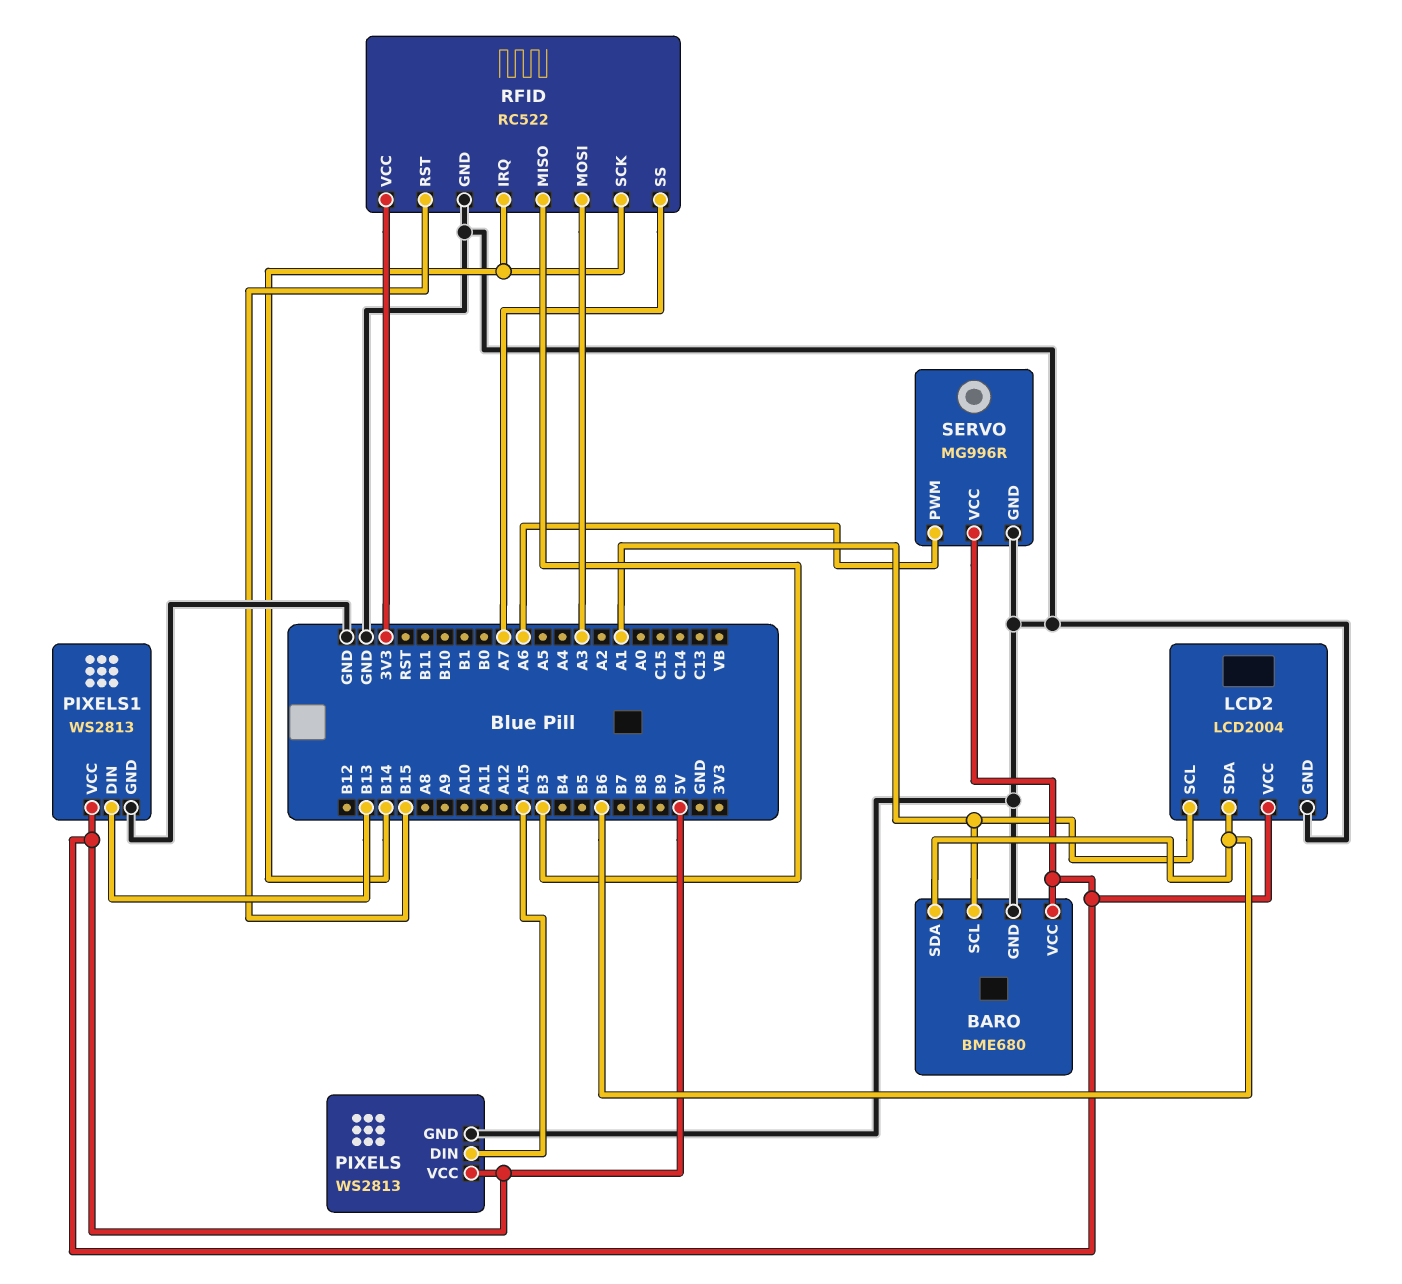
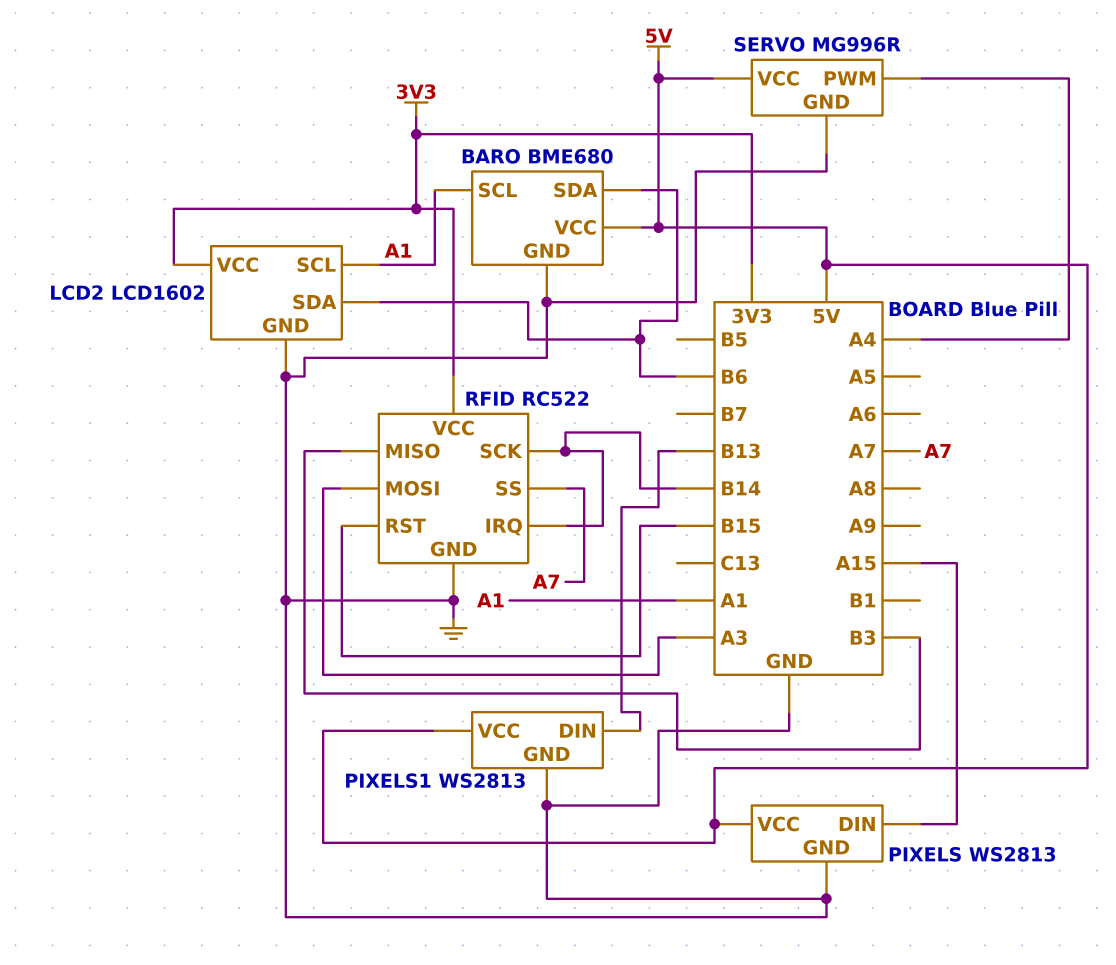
LCD2: LCD2004 -> LCD1602
LCD2 pin VCC: 5V -> 3V3
SERVO pin PWM: A6 -> A4

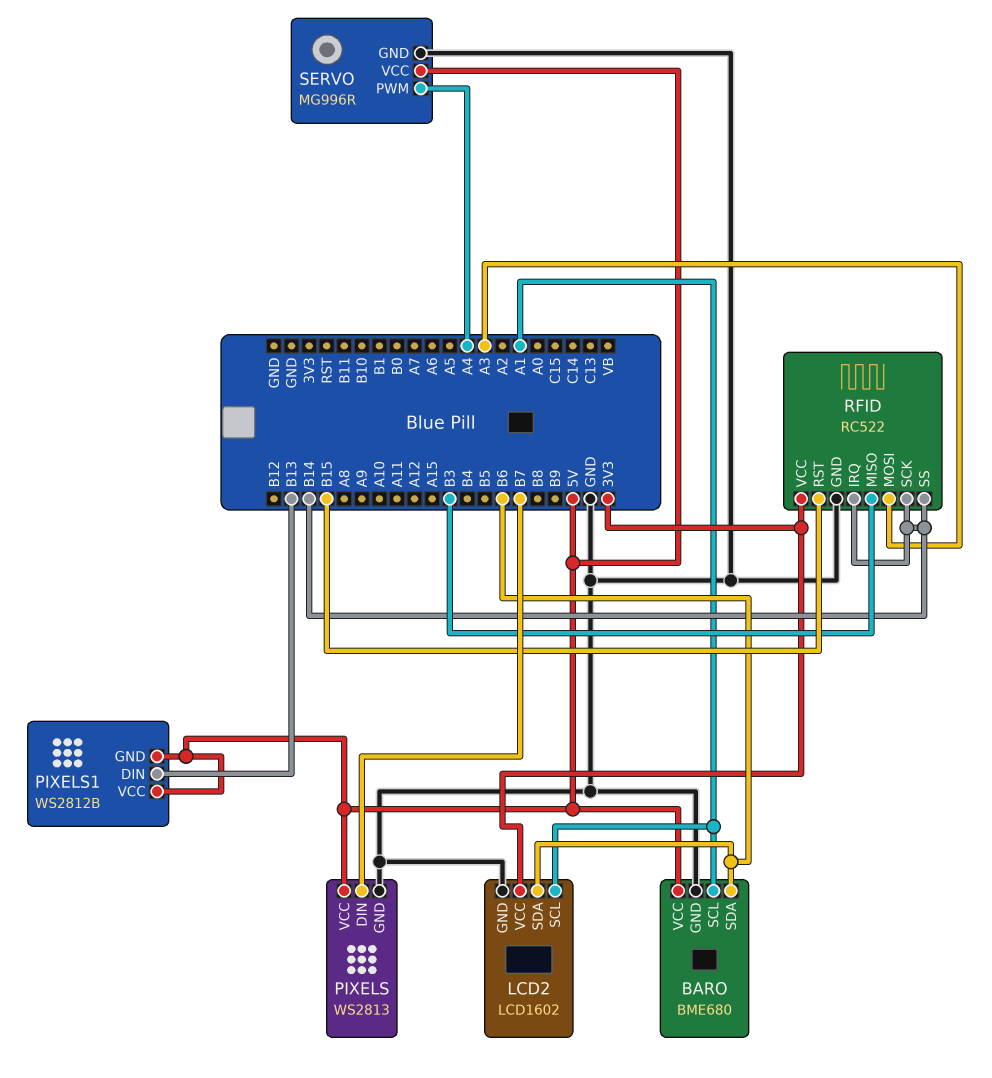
PIXELS pin DIN: A15 -> B7
PIXELS1: WS2813 -> WS2812B
PIXELS1 pin GND: GND -> 5V
RFID pin SS: A7 -> B14

